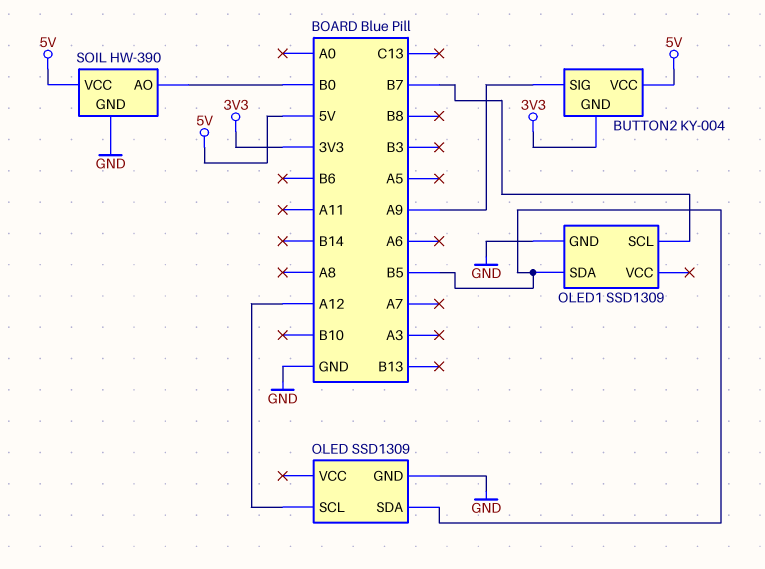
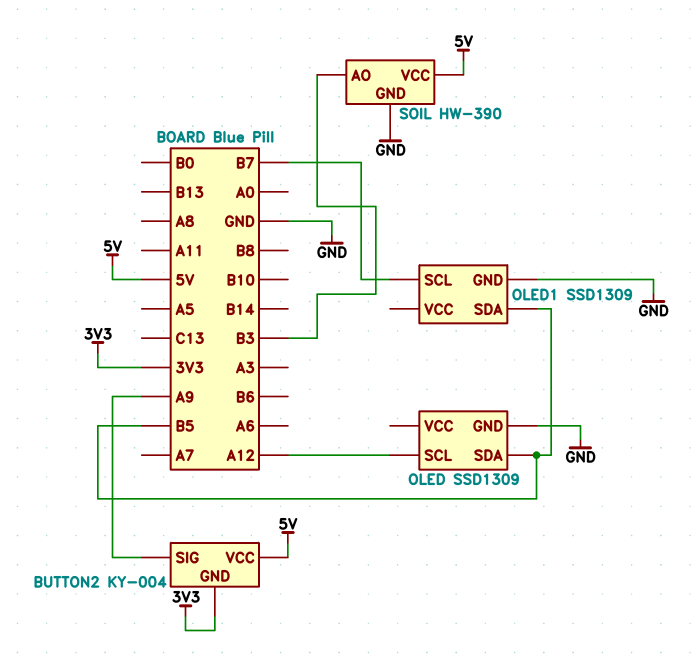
SOIL pin AO: B0 -> B3

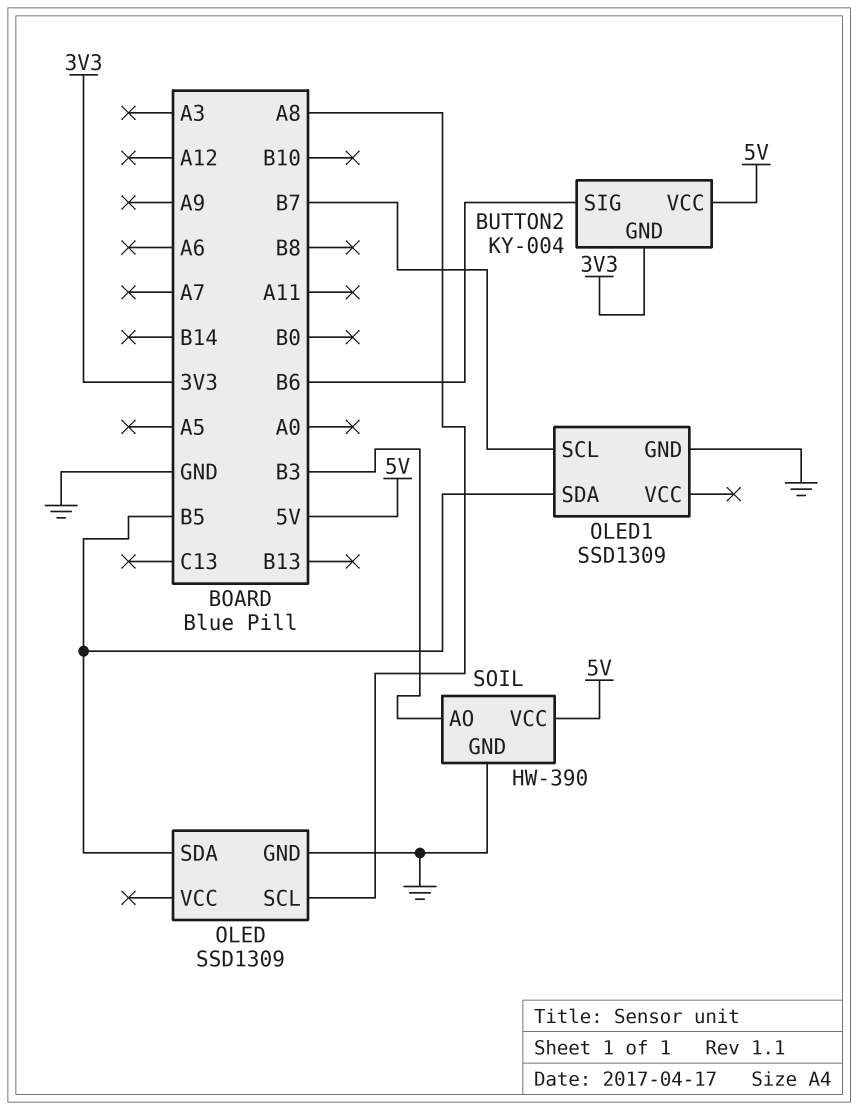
BUTTON2 pin SIG: A9 -> B6
OLED pin SCL: A12 -> A8

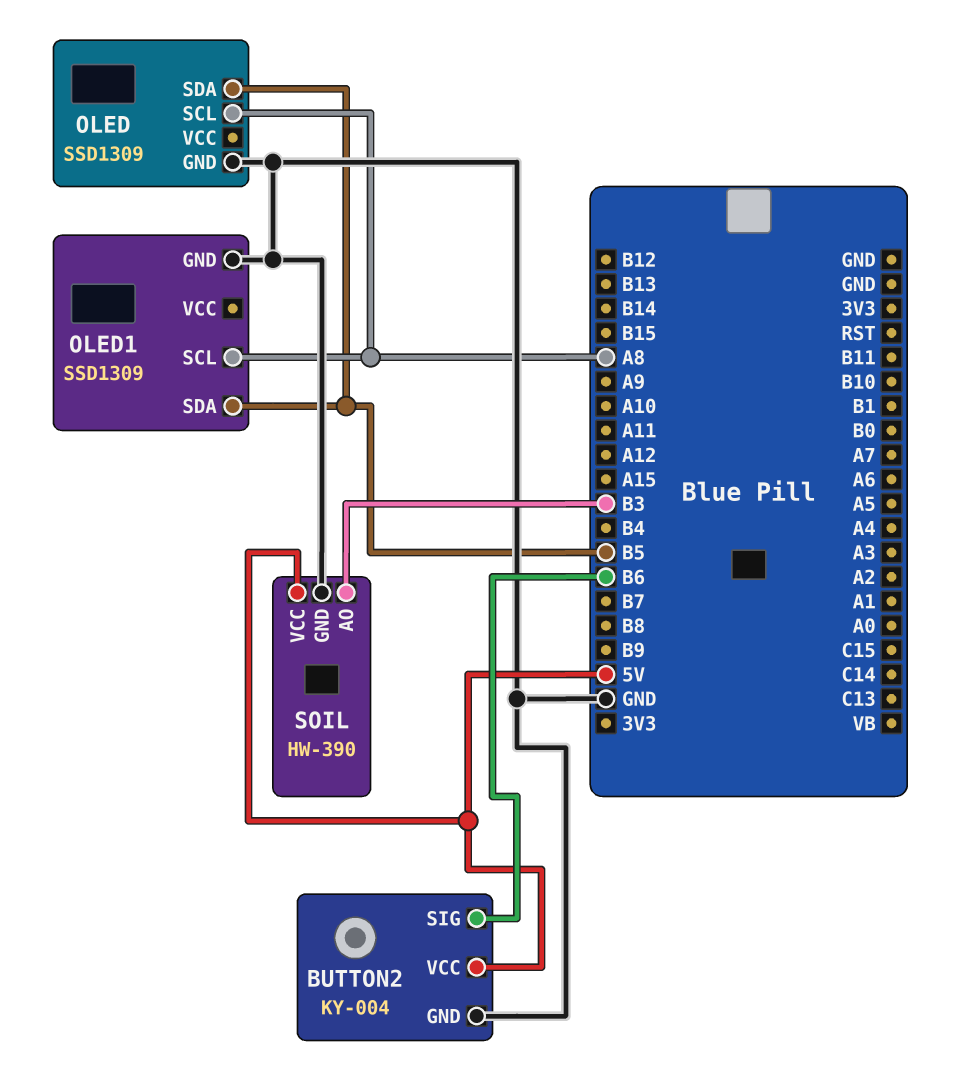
BUTTON2 pin GND: 3V3 -> GND
OLED1 pin SCL: B7 -> A8

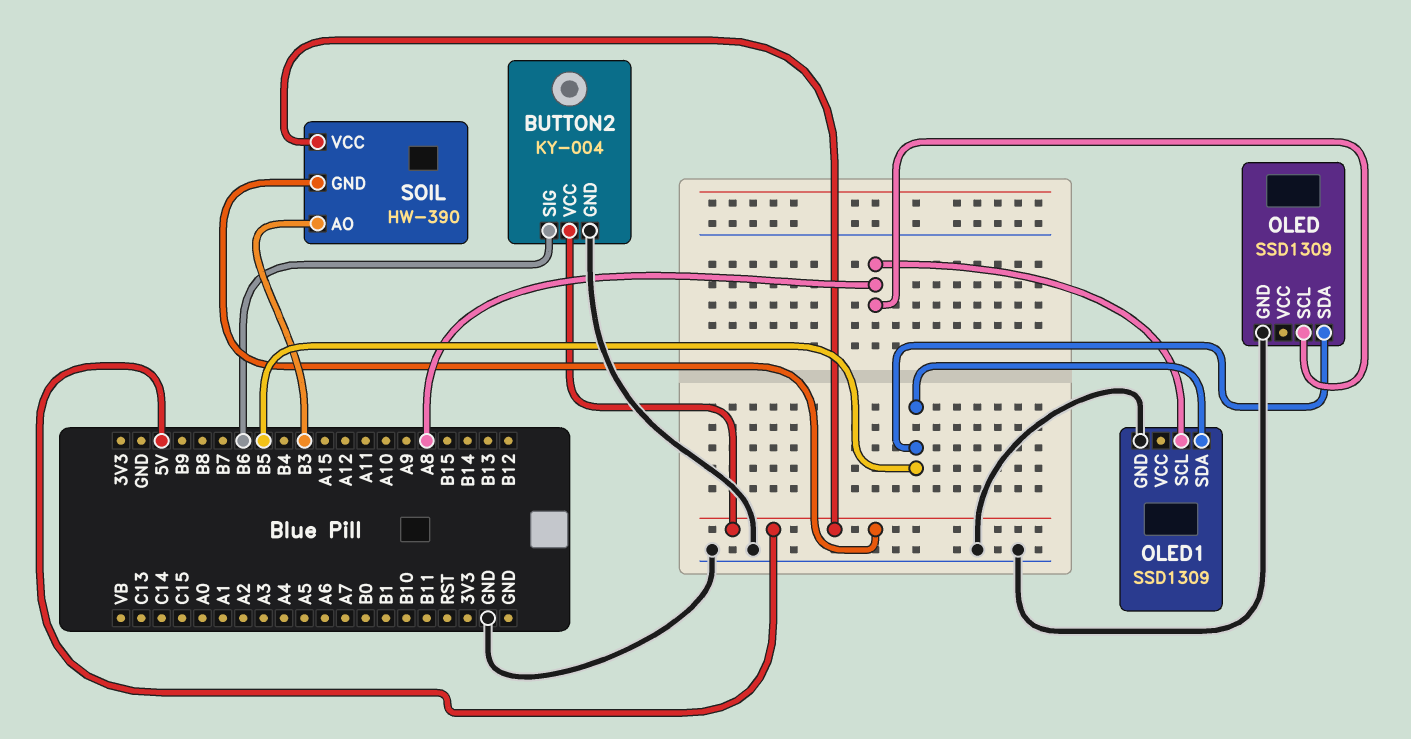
SOIL pin GND: GND -> 5V

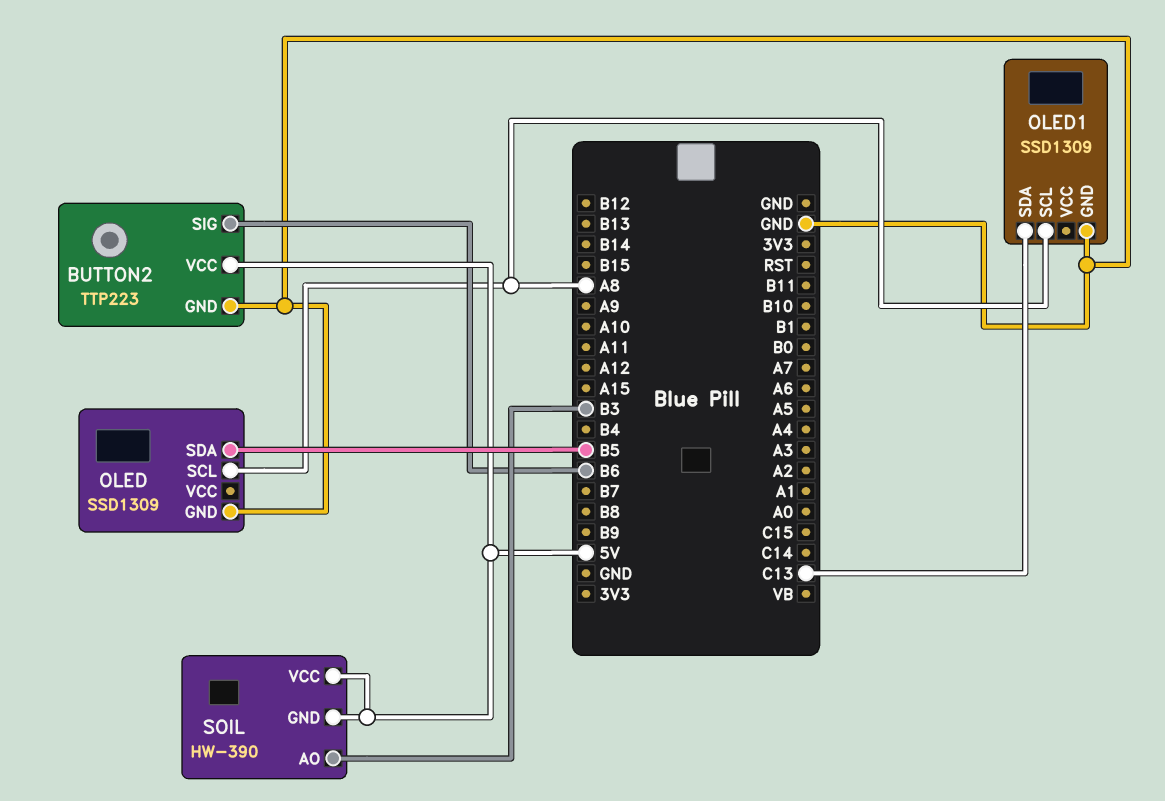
BUTTON2: KY-004 -> TTP223
OLED1 pin SDA: B5 -> C13

